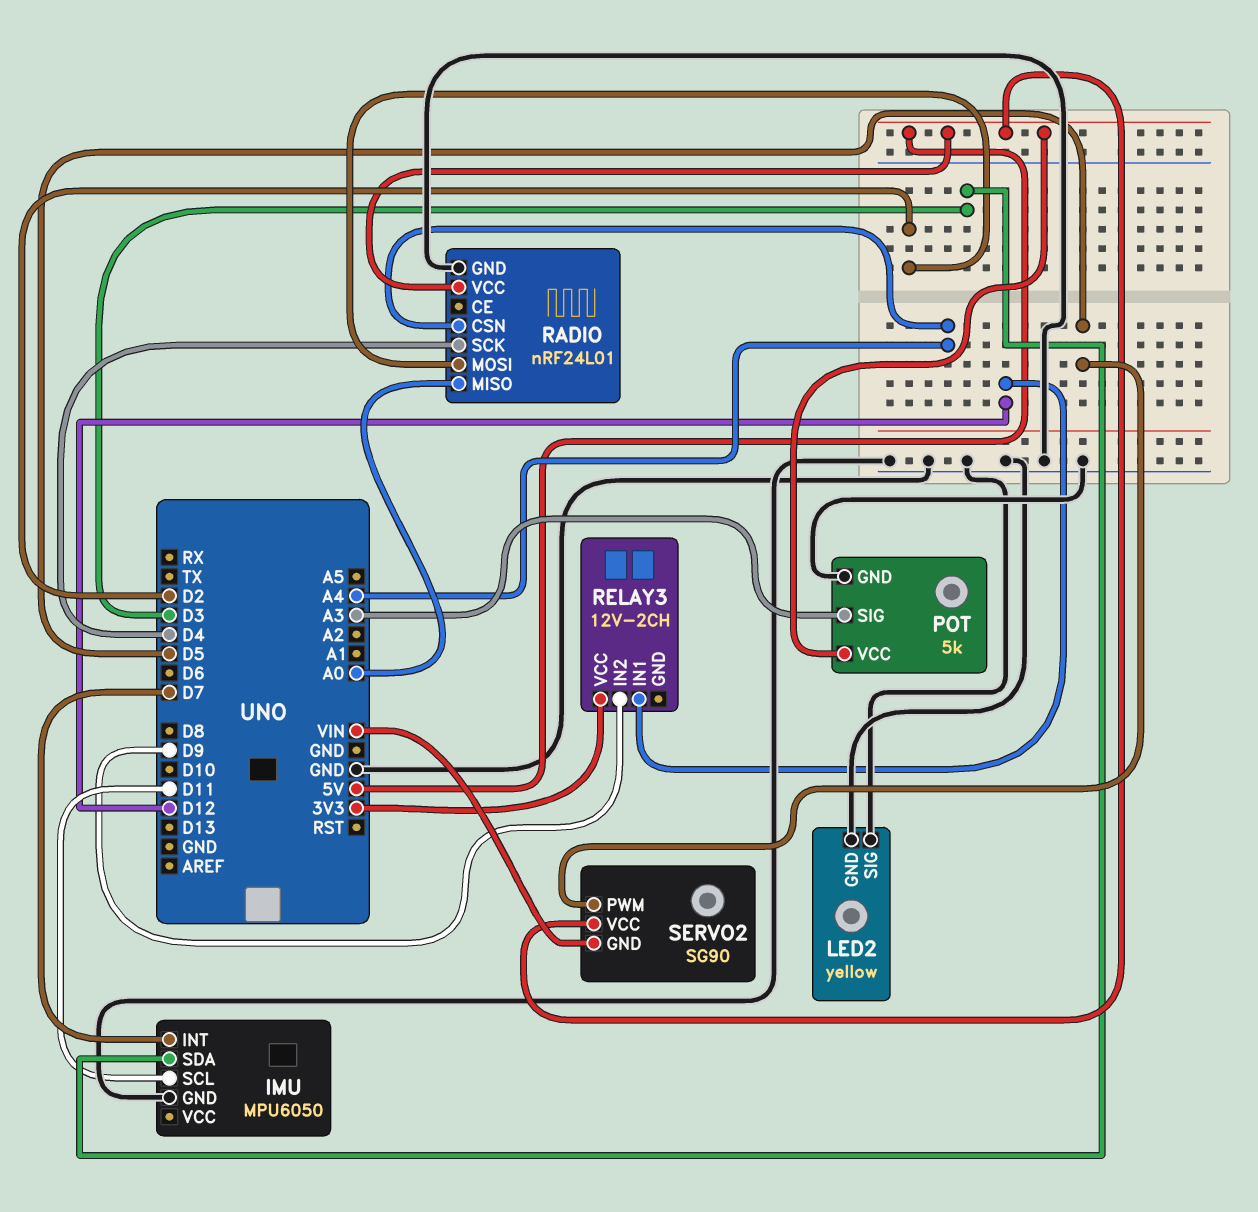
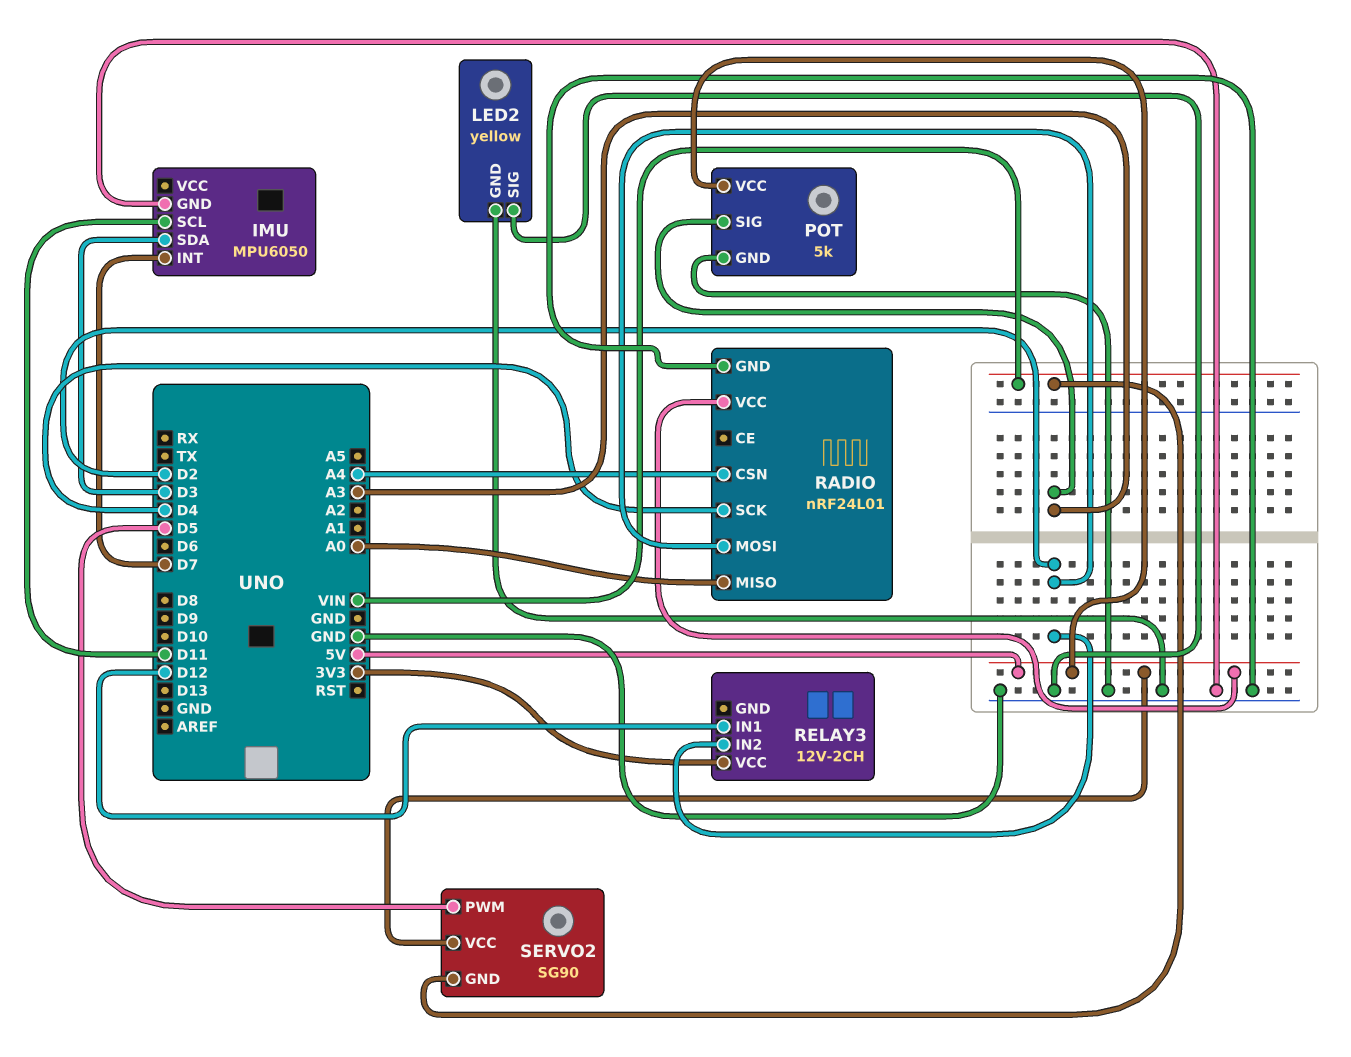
RELAY3 pin IN2: D9 -> D2

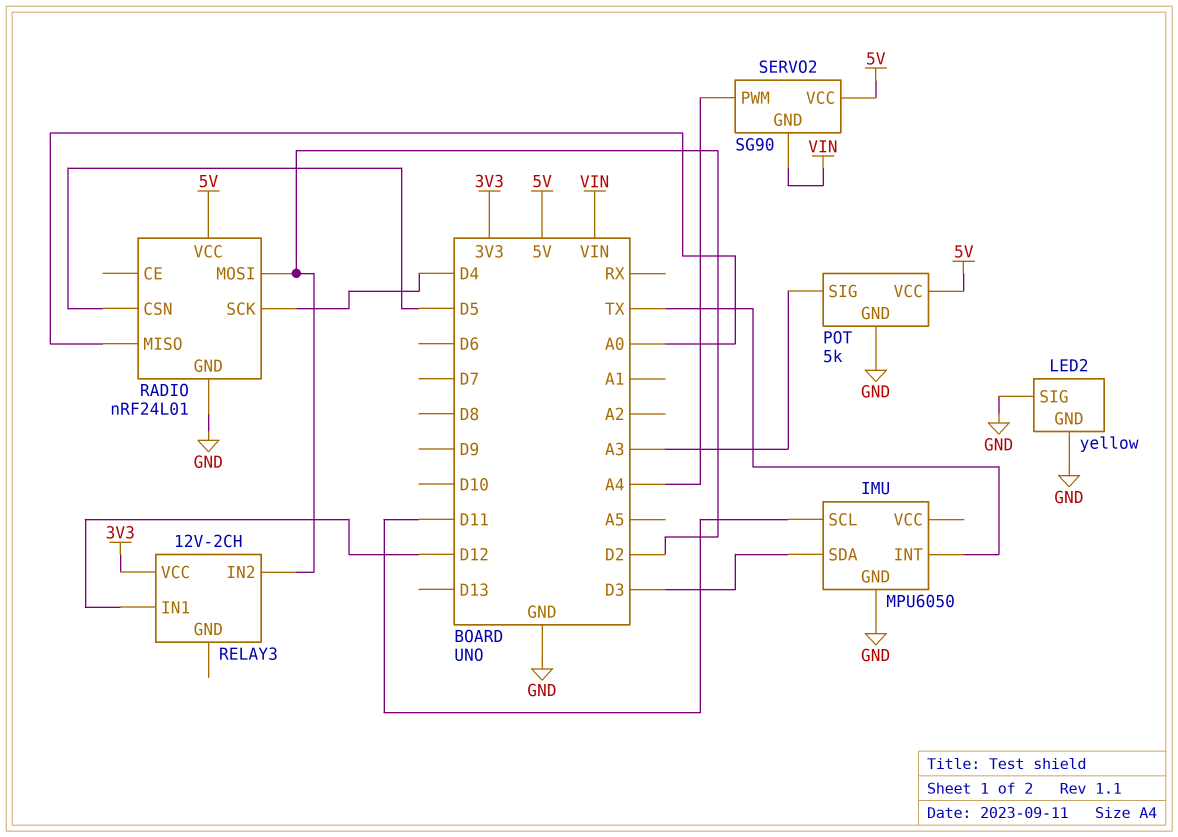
IMU pin INT: D7 -> TX
RADIO pin CSN: A4 -> D5
SERVO2 pin PWM: D5 -> A4

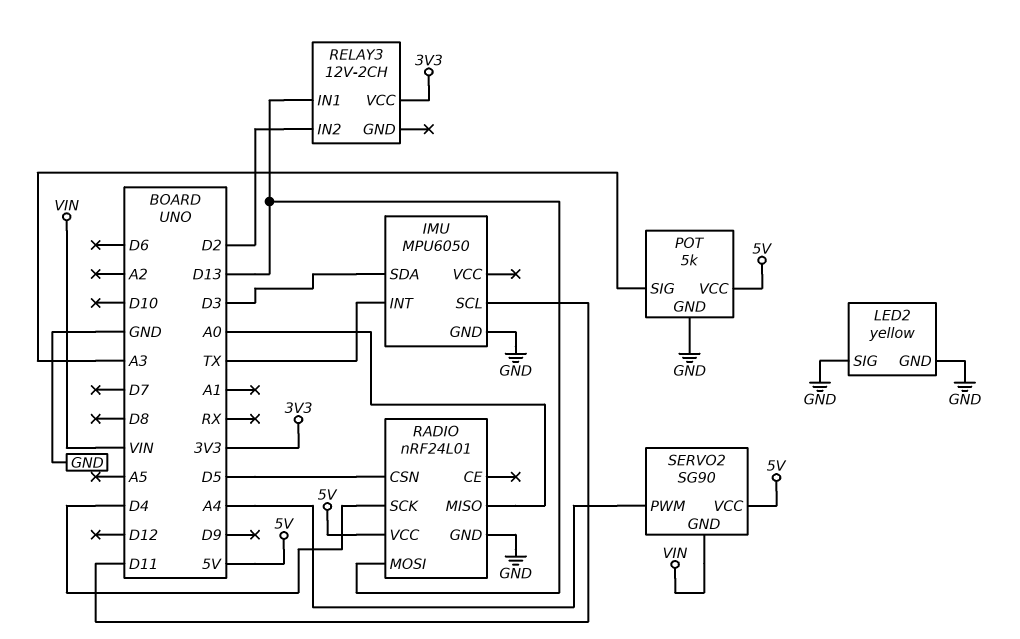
RADIO pin MOSI: D2 -> D13
RELAY3 pin IN1: D12 -> D13

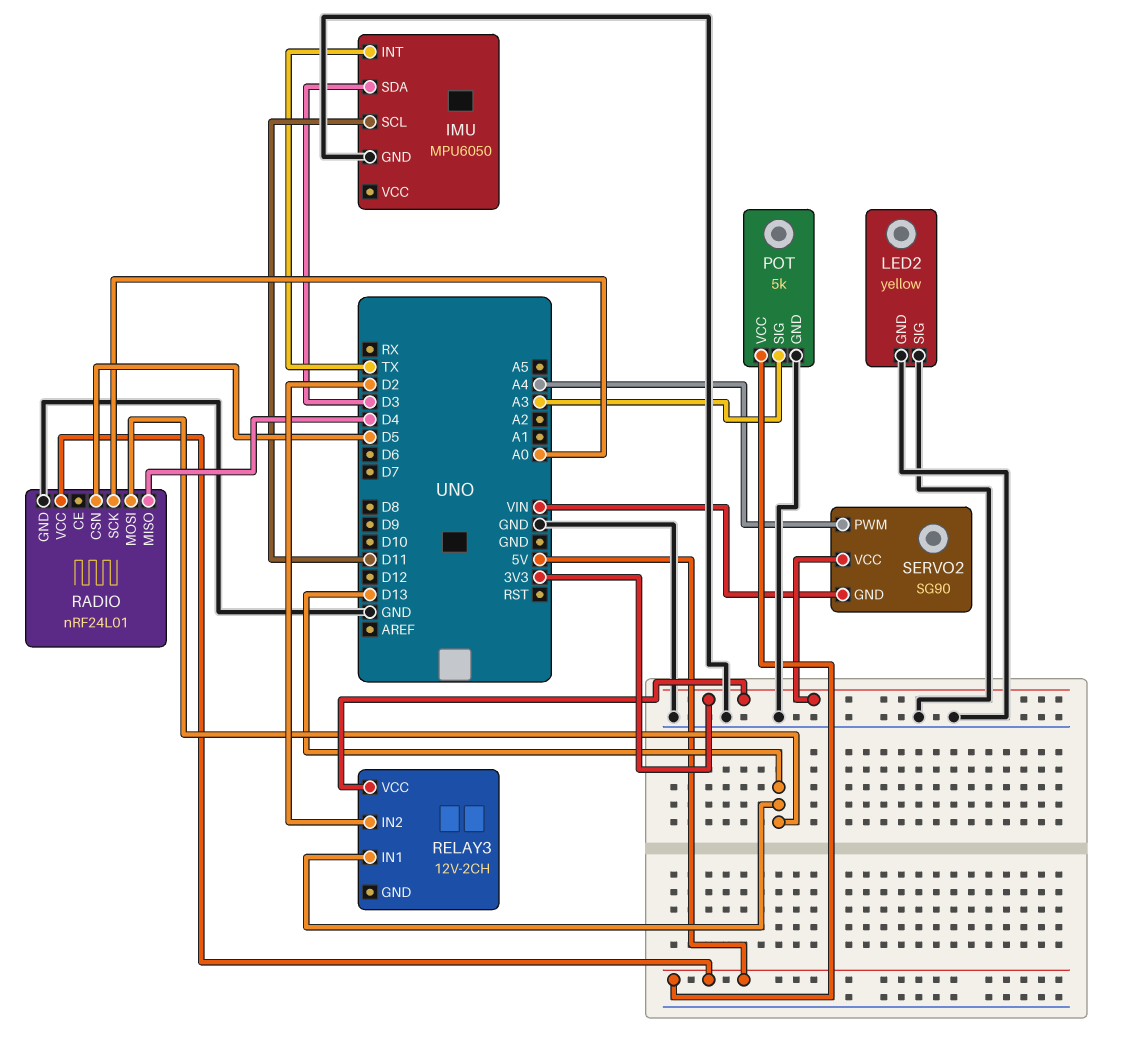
RADIO pin MISO: A0 -> D4
RADIO pin SCK: D4 -> A0
SERVO2 pin VCC: 5V -> 3V3

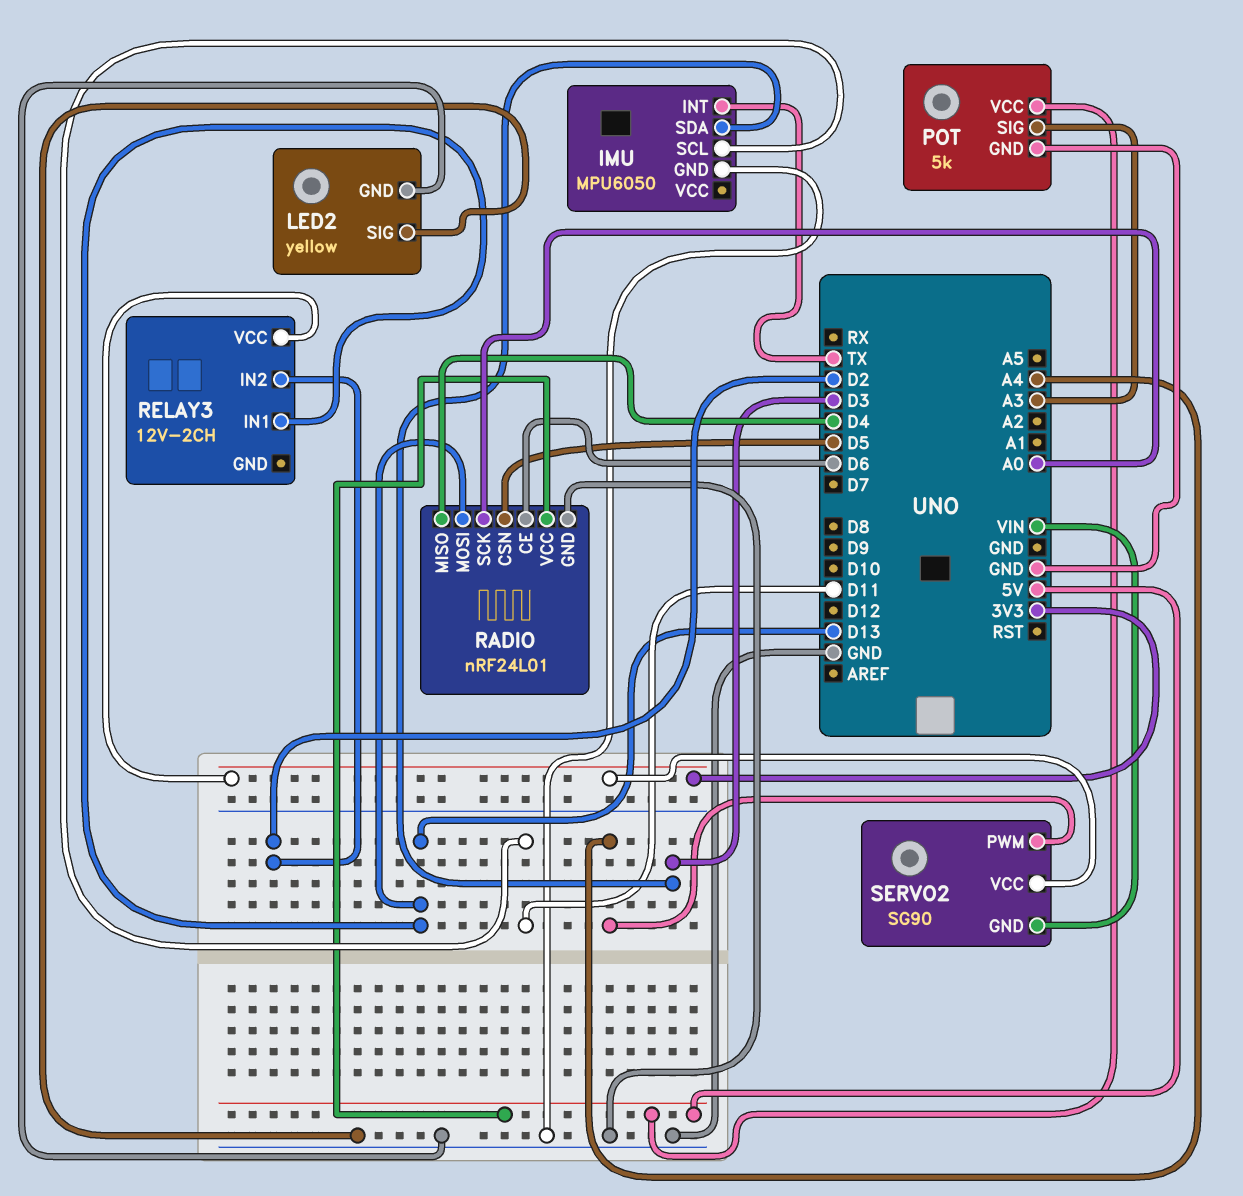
RADIO pin CE: none -> D6

